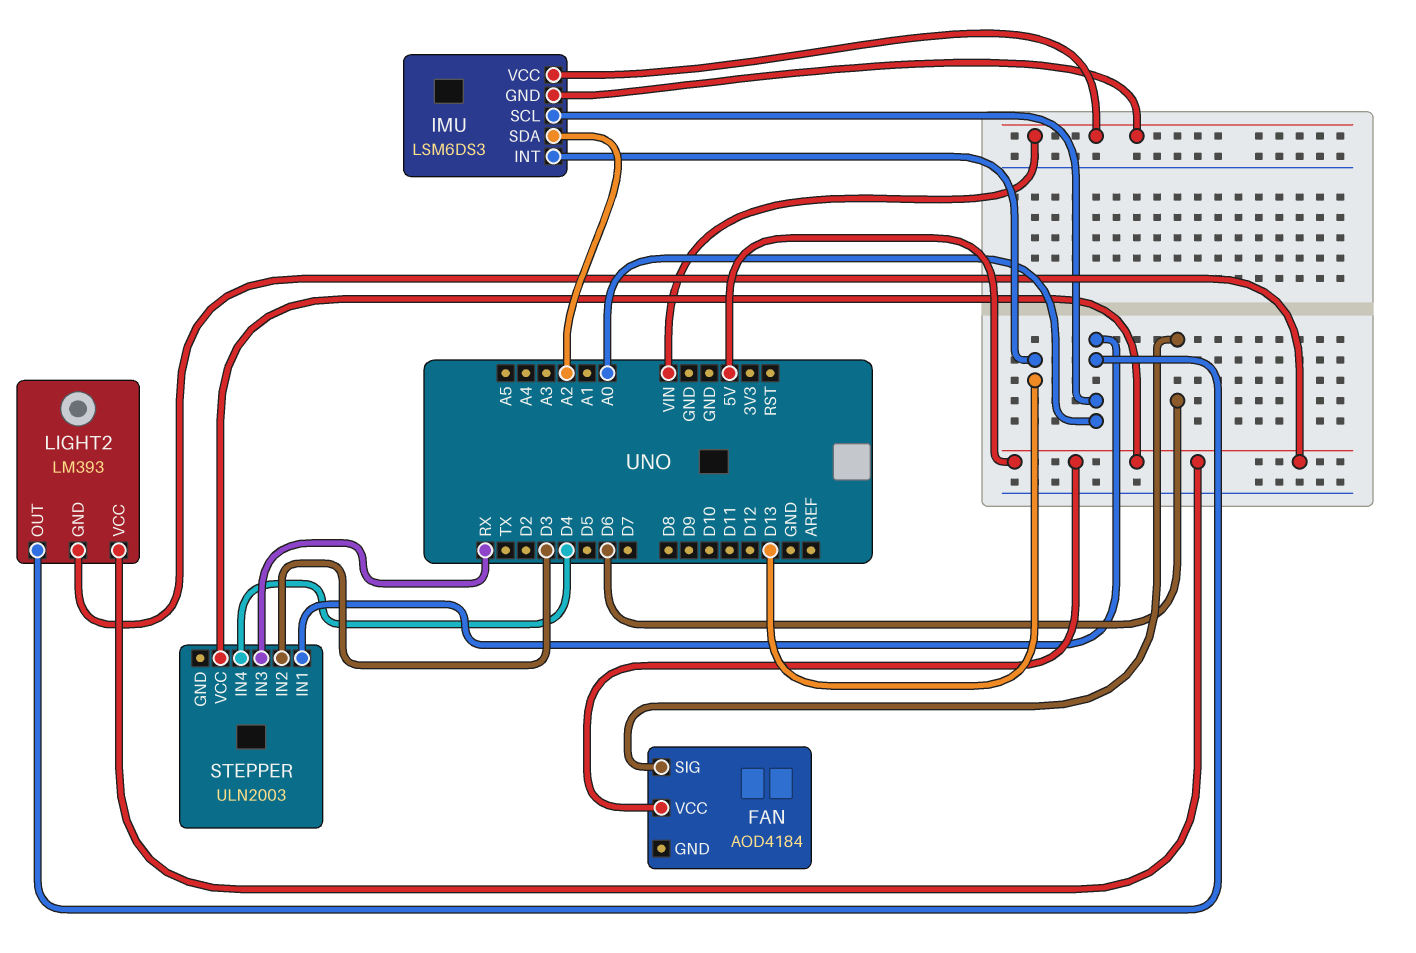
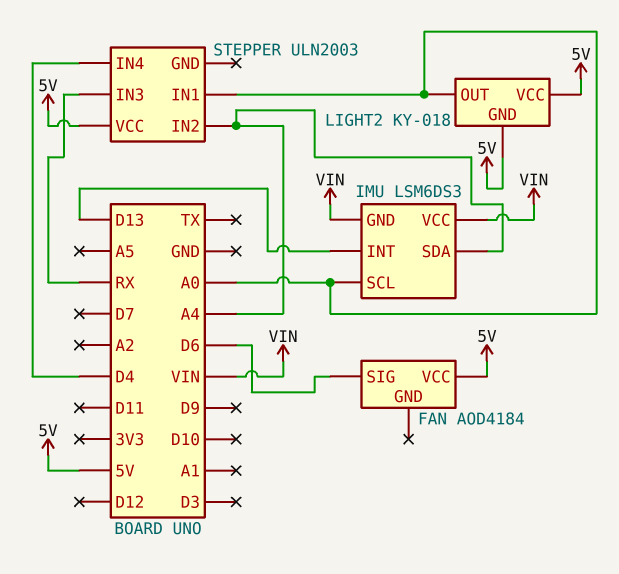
IMU pin SDA: A2 -> A4
LIGHT2: LM393 -> KY-018
STEPPER pin IN2: D3 -> A4

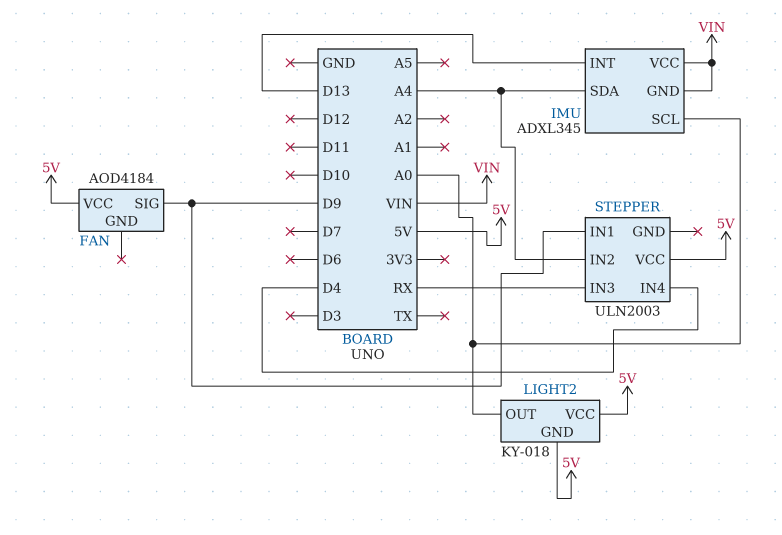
FAN pin SIG: D6 -> D9
IMU: LSM6DS3 -> ADXL345
STEPPER pin IN1: A0 -> D9

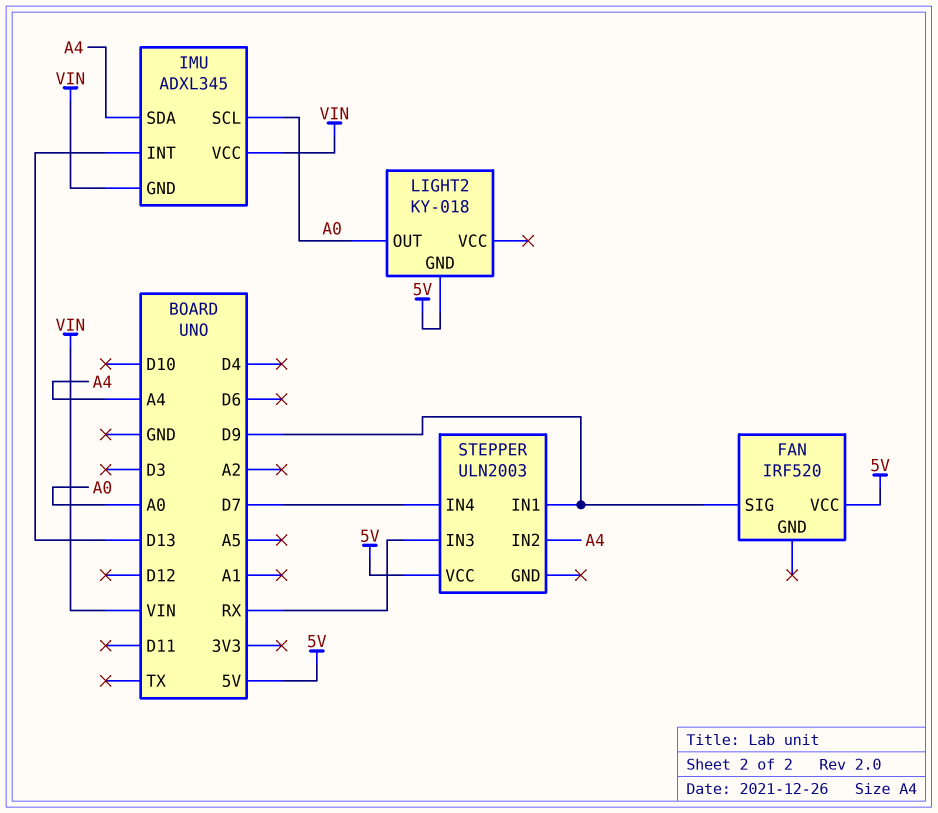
FAN: AOD4184 -> IRF520
LIGHT2 pin VCC: 5V -> none
STEPPER pin IN4: D4 -> D7

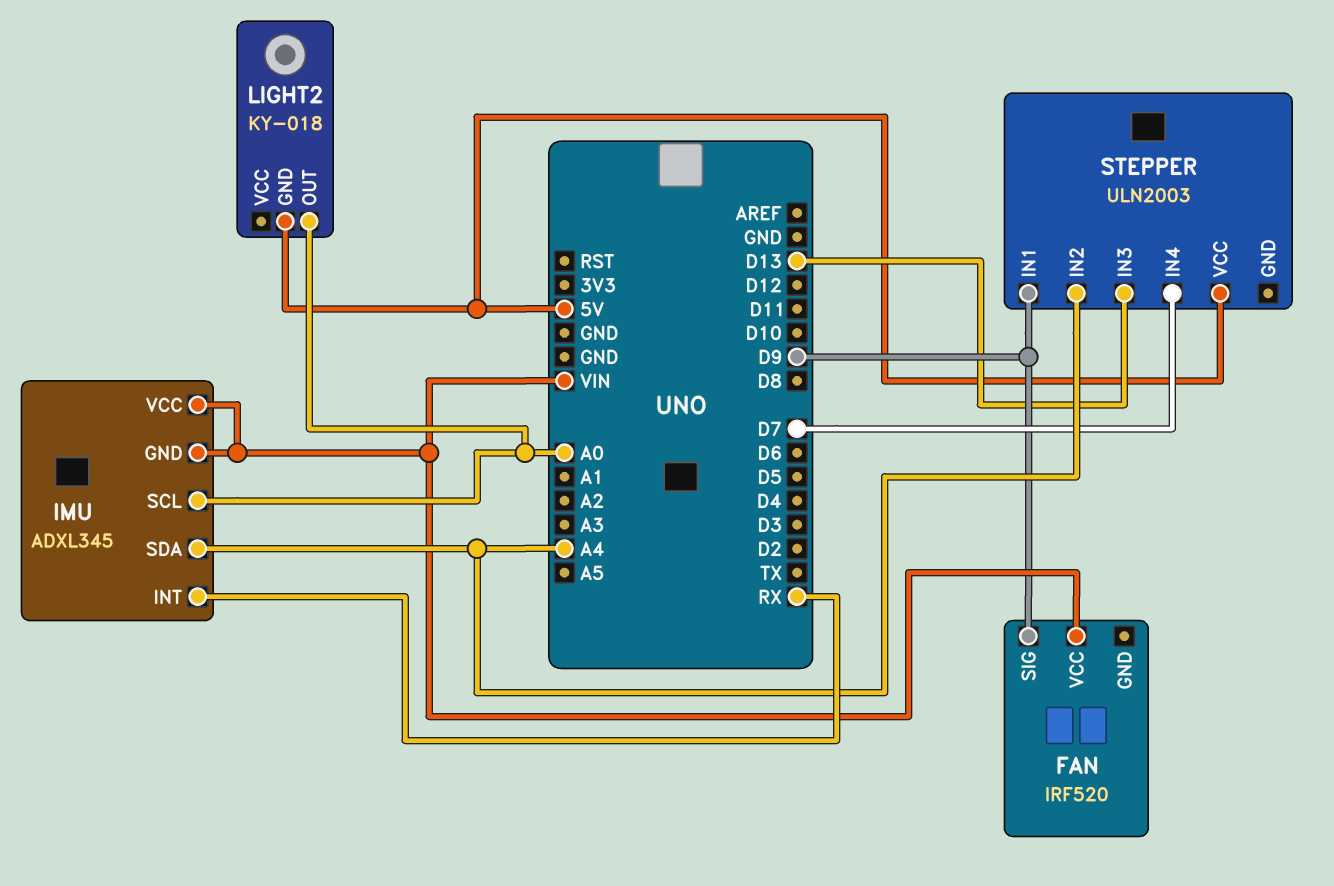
FAN pin VCC: 5V -> VIN
IMU pin INT: D13 -> RX
STEPPER pin IN3: RX -> D13

